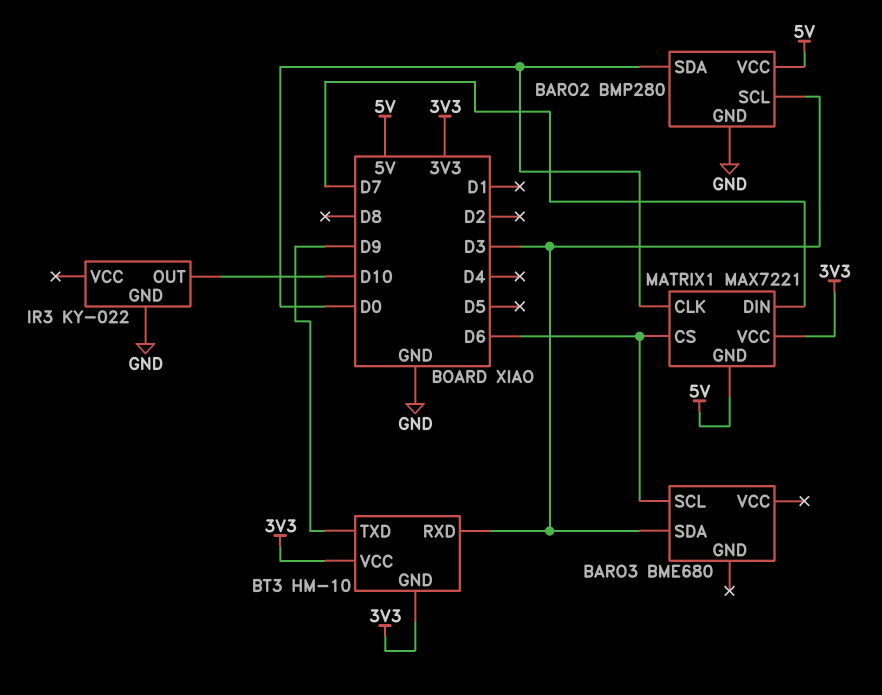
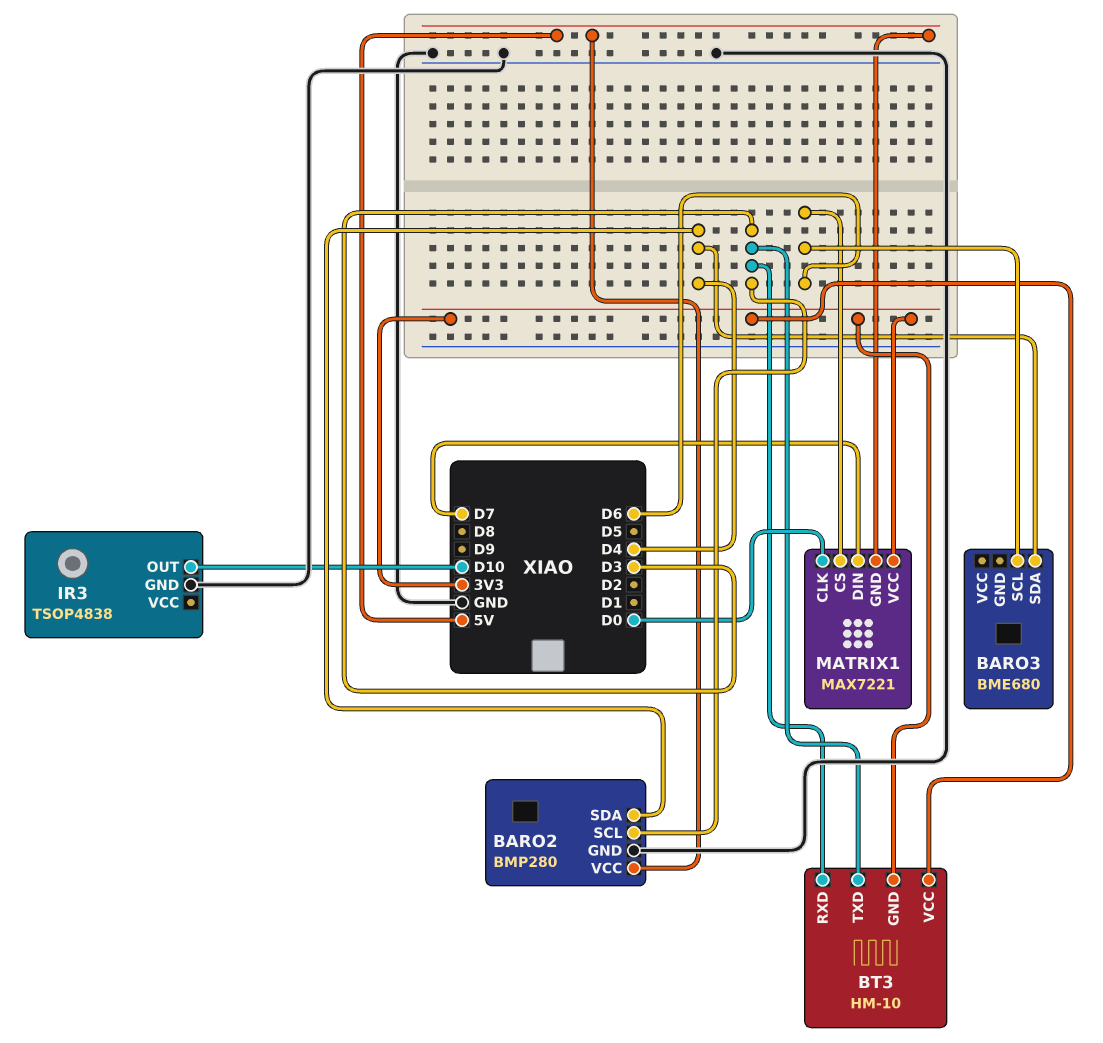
BARO2 pin SDA: D0 -> D4
BARO3 pin SDA: D3 -> D4
BT3 pin TXD: D9 -> D3
IR3: KY-022 -> TSOP4838

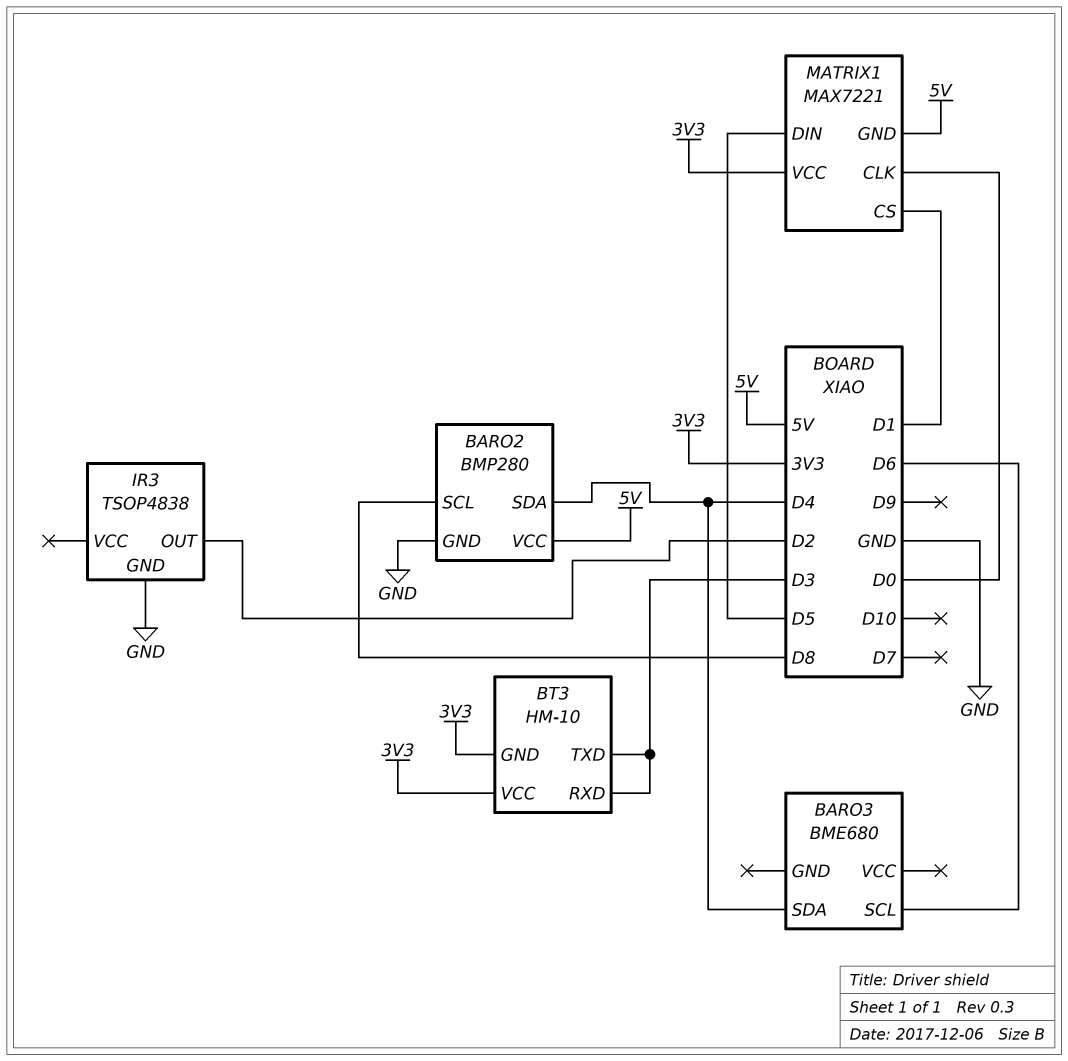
BARO2 pin SCL: D3 -> D8
IR3 pin OUT: D10 -> D2
MATRIX1 pin CS: D6 -> D1
MATRIX1 pin DIN: D7 -> D5

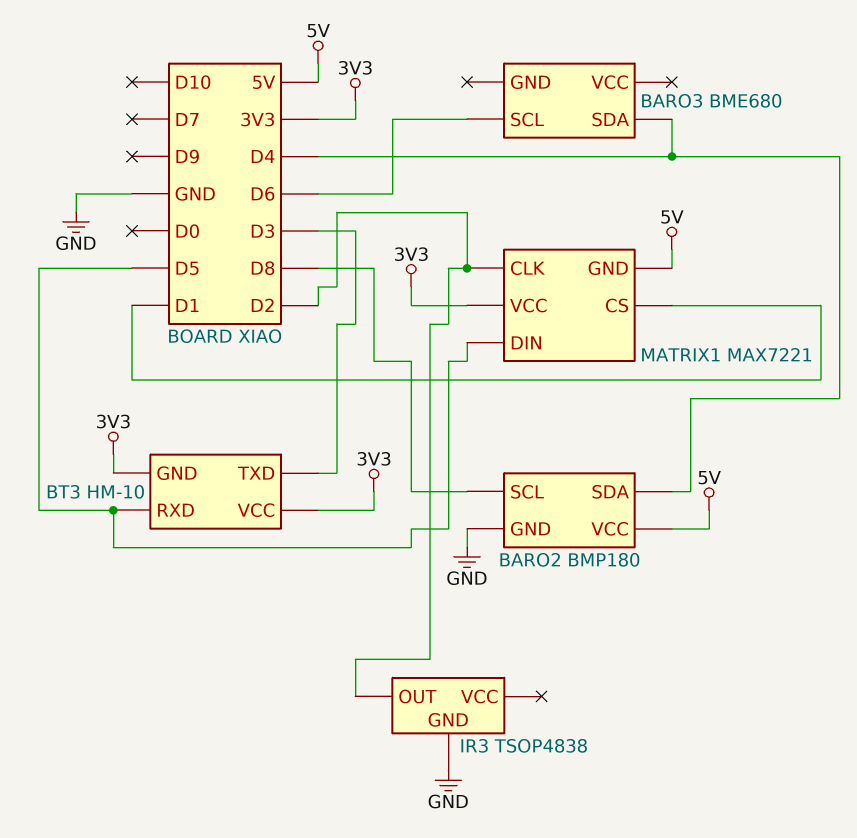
BARO2: BMP280 -> BMP180
BT3 pin RXD: D3 -> D5
MATRIX1 pin CLK: D0 -> D2

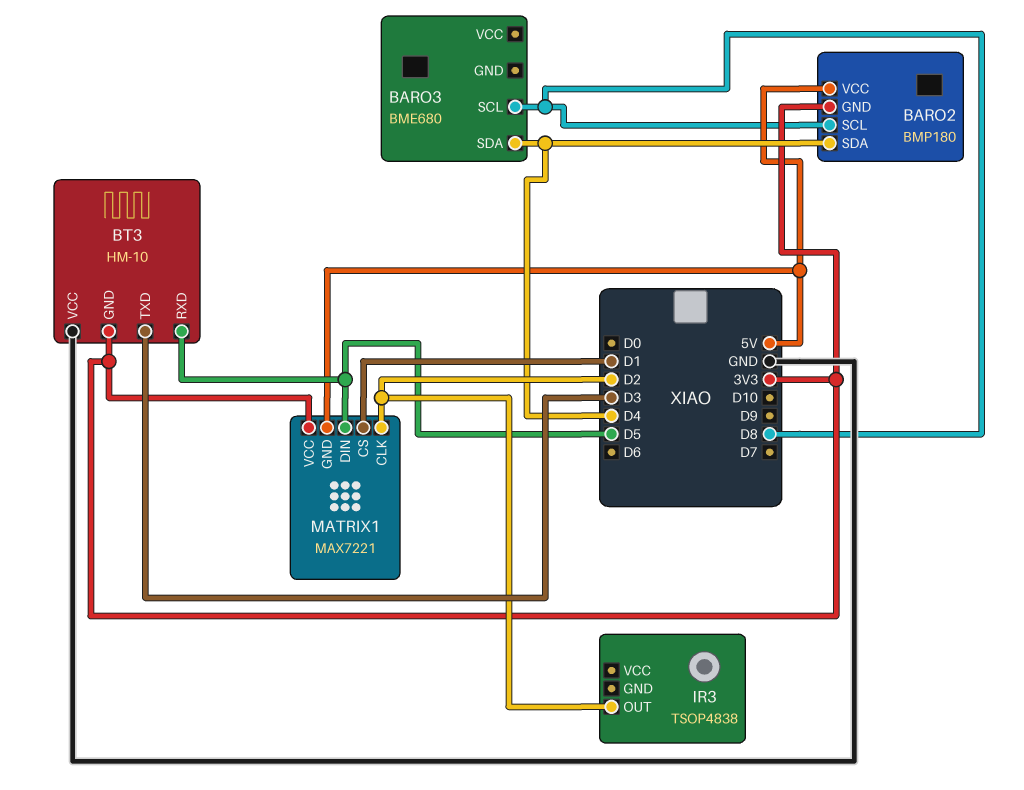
BARO2 pin GND: GND -> 3V3
BARO3 pin SCL: D6 -> D8
BT3 pin VCC: 3V3 -> GND
IR3 pin GND: GND -> none

